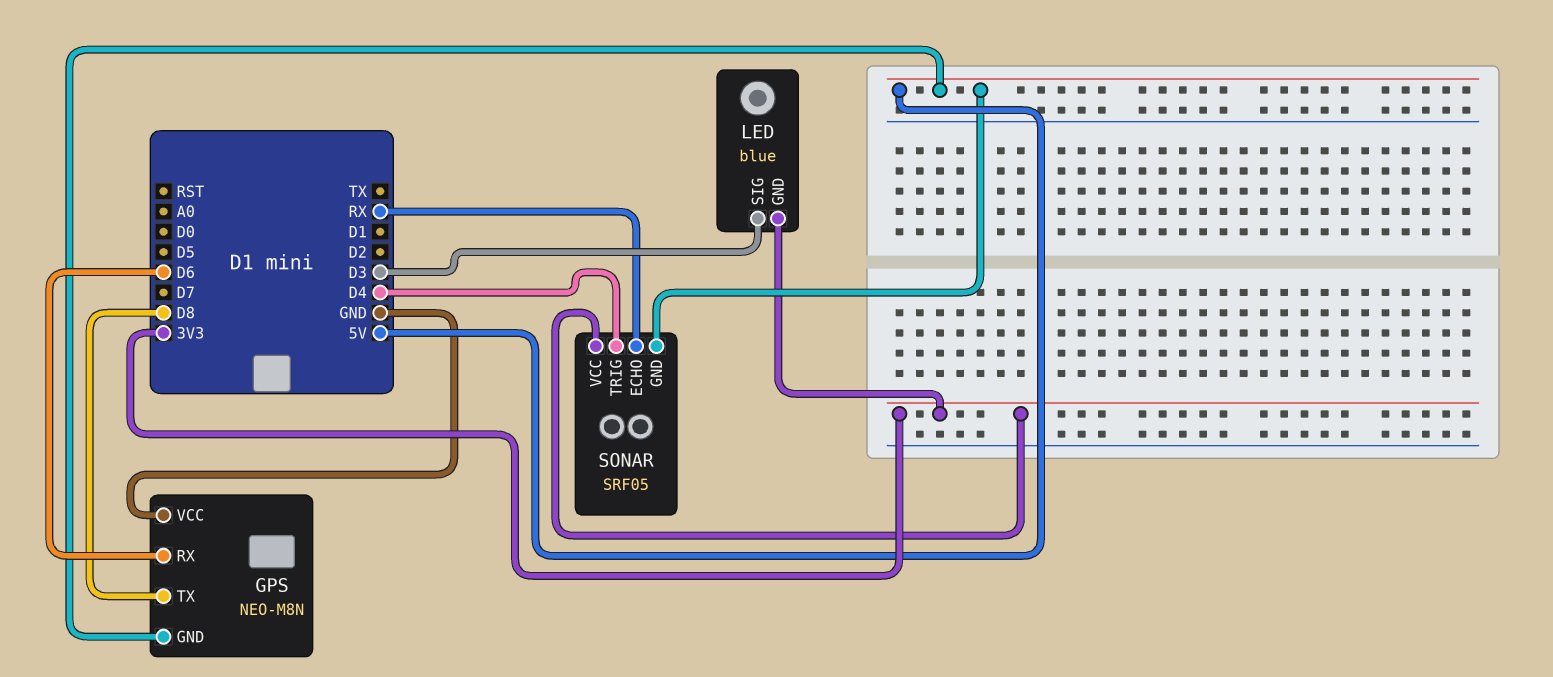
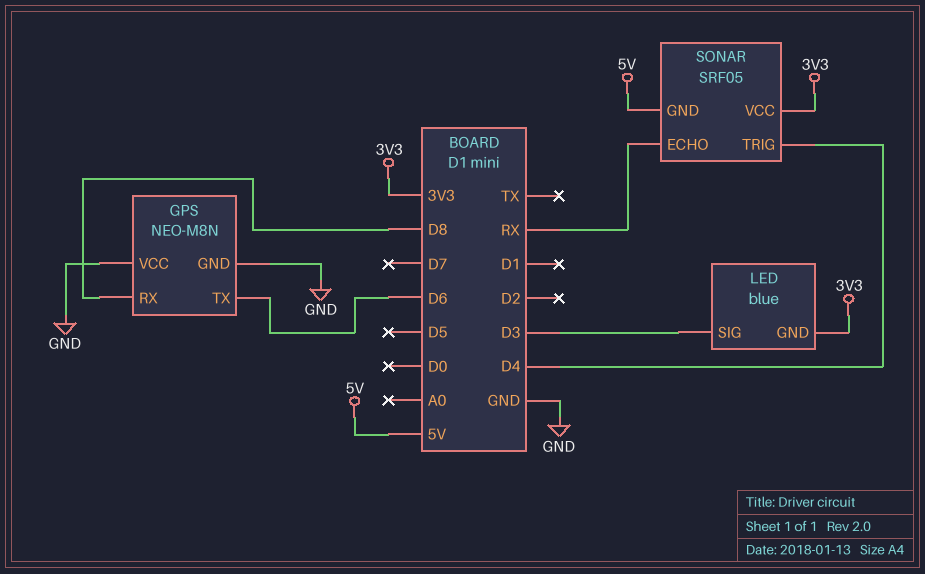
GPS pin GND: 5V -> GND
GPS pin RX: D6 -> D8
GPS pin TX: D8 -> D6

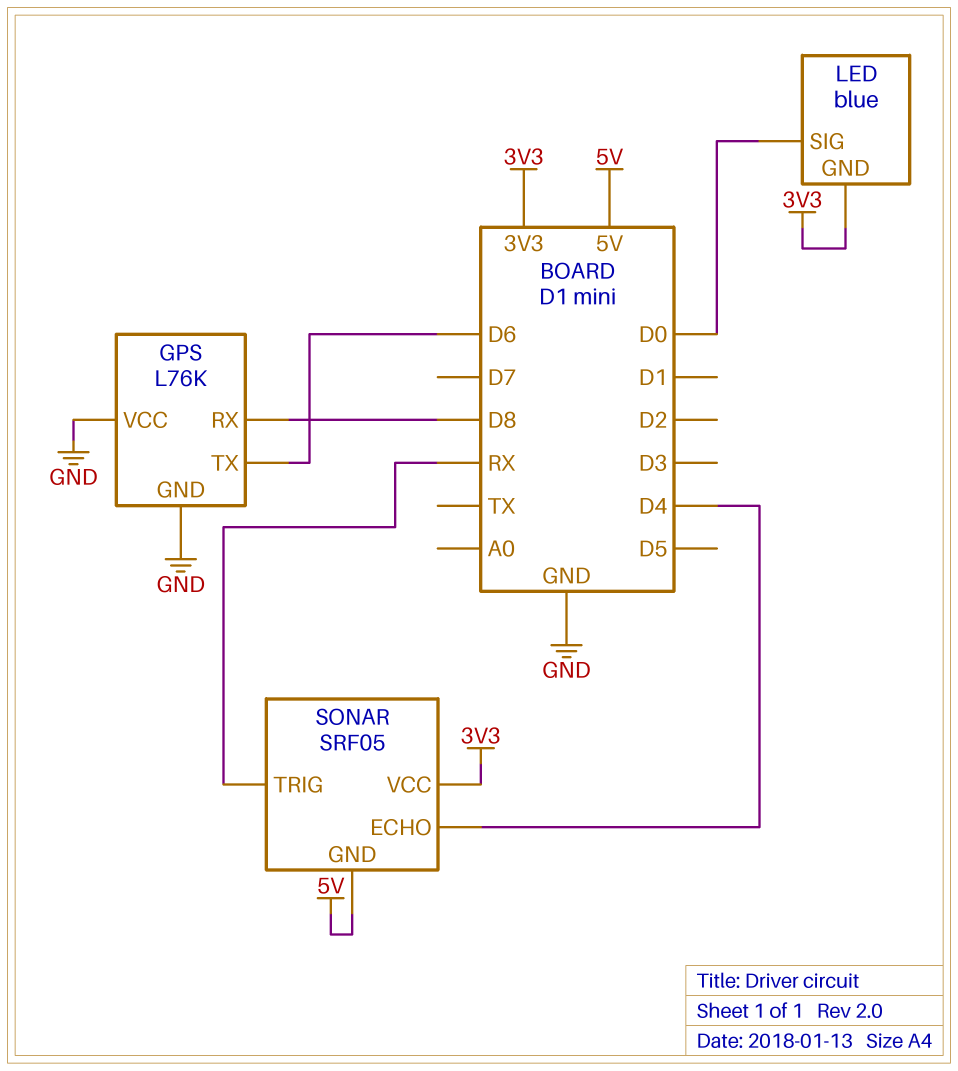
GPS: NEO-M8N -> L76K
LED pin SIG: D3 -> D0
SONAR pin ECHO: RX -> D4
SONAR pin TRIG: D4 -> RX

